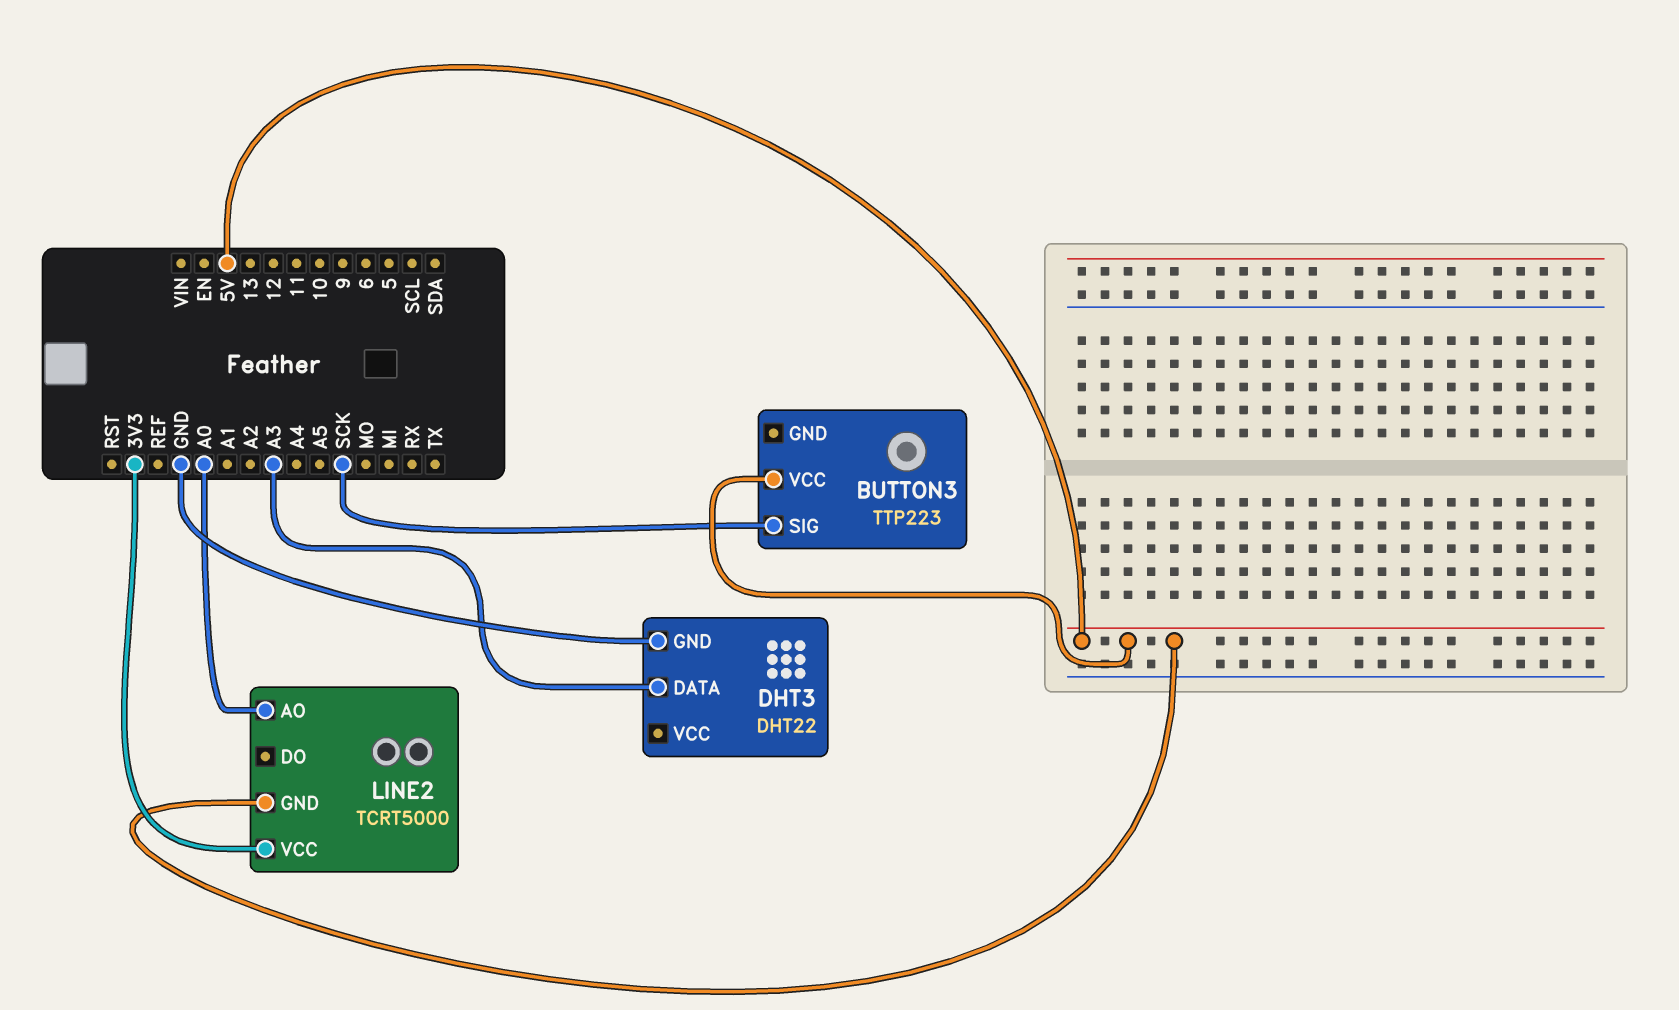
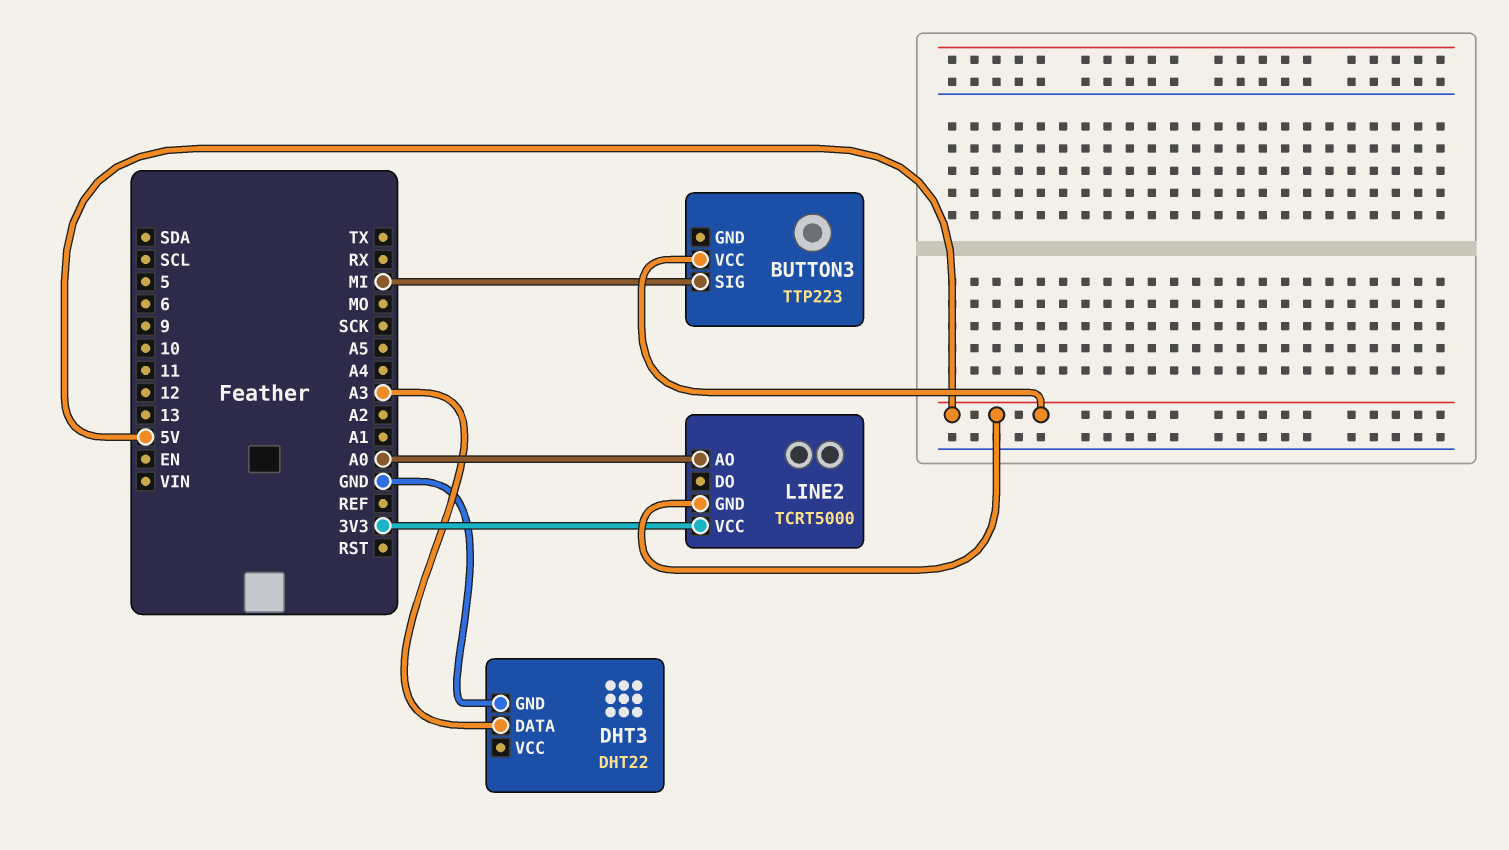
BUTTON3 pin SIG: SCK -> MI

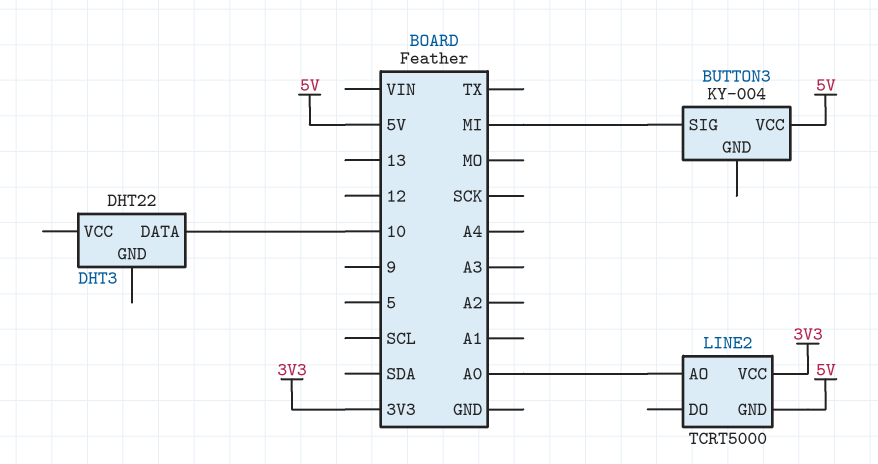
BUTTON3: TTP223 -> KY-004
DHT3 pin DATA: A3 -> 10
DHT3 pin GND: GND -> none

